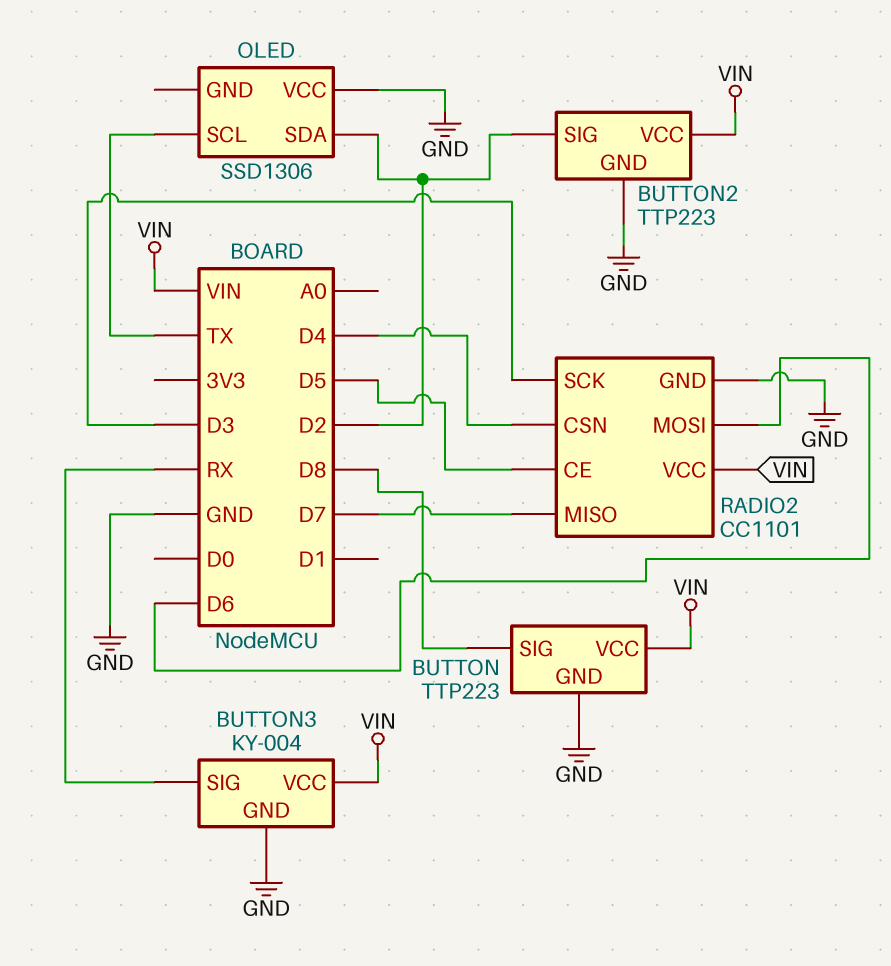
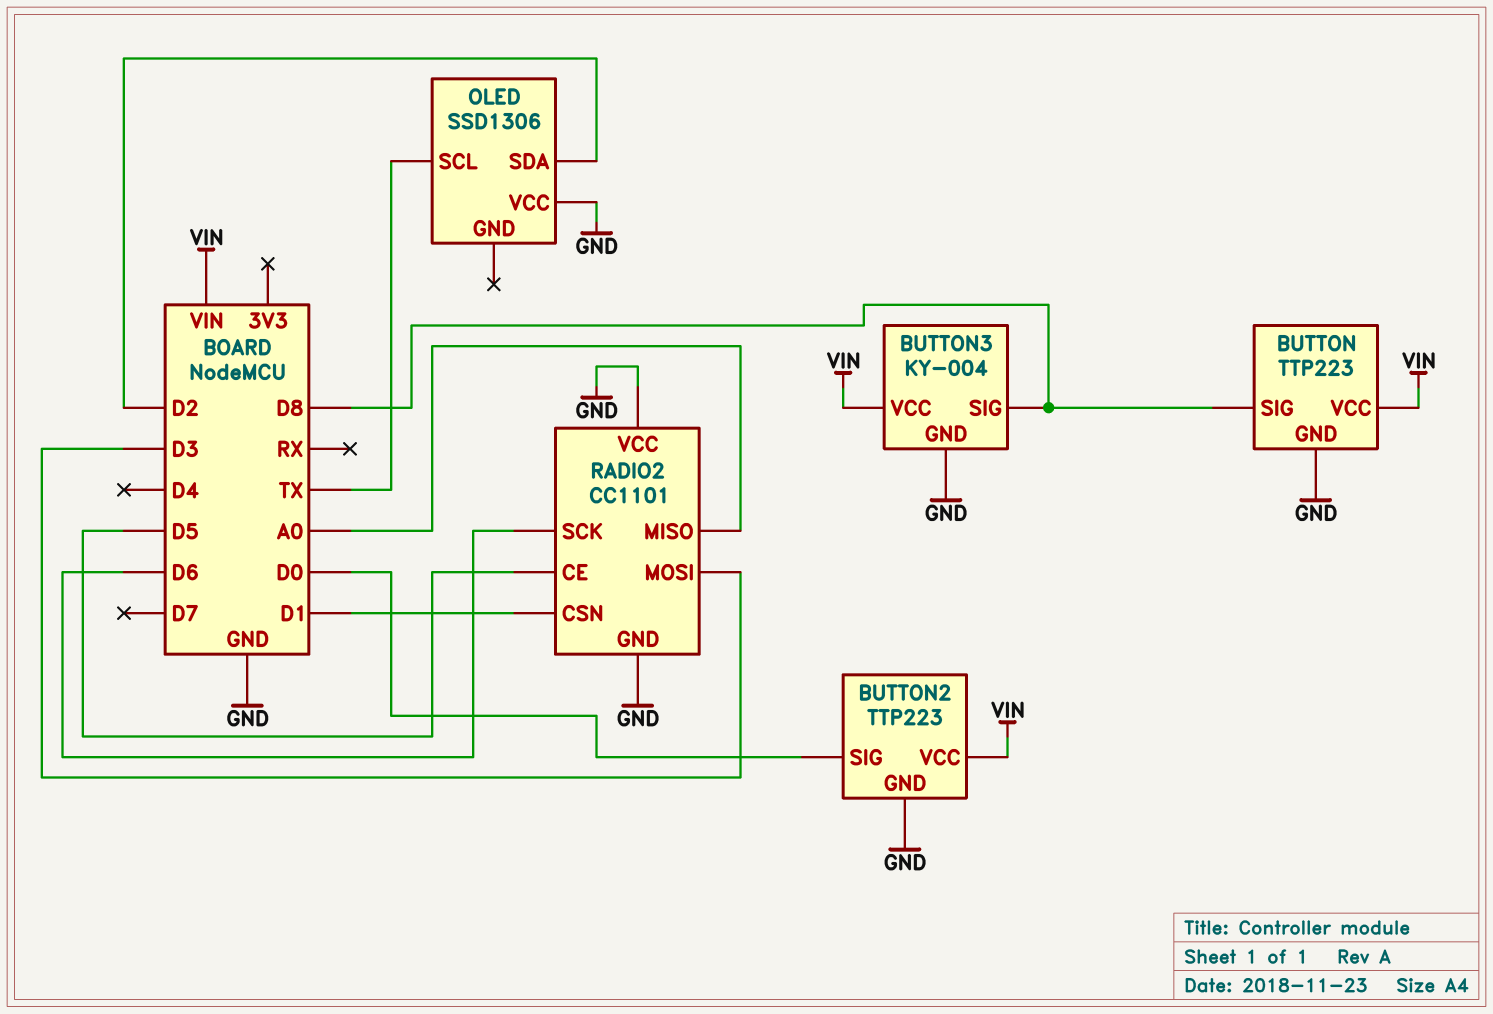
BUTTON2 pin SIG: D2 -> D0
BUTTON3 pin SIG: RX -> D8
RADIO2 pin CSN: D4 -> D1
RADIO2 pin MISO: D7 -> A0
RADIO2 pin MOSI: D6 -> D3
RADIO2 pin SCK: D3 -> D6
RADIO2 pin VCC: VIN -> GND

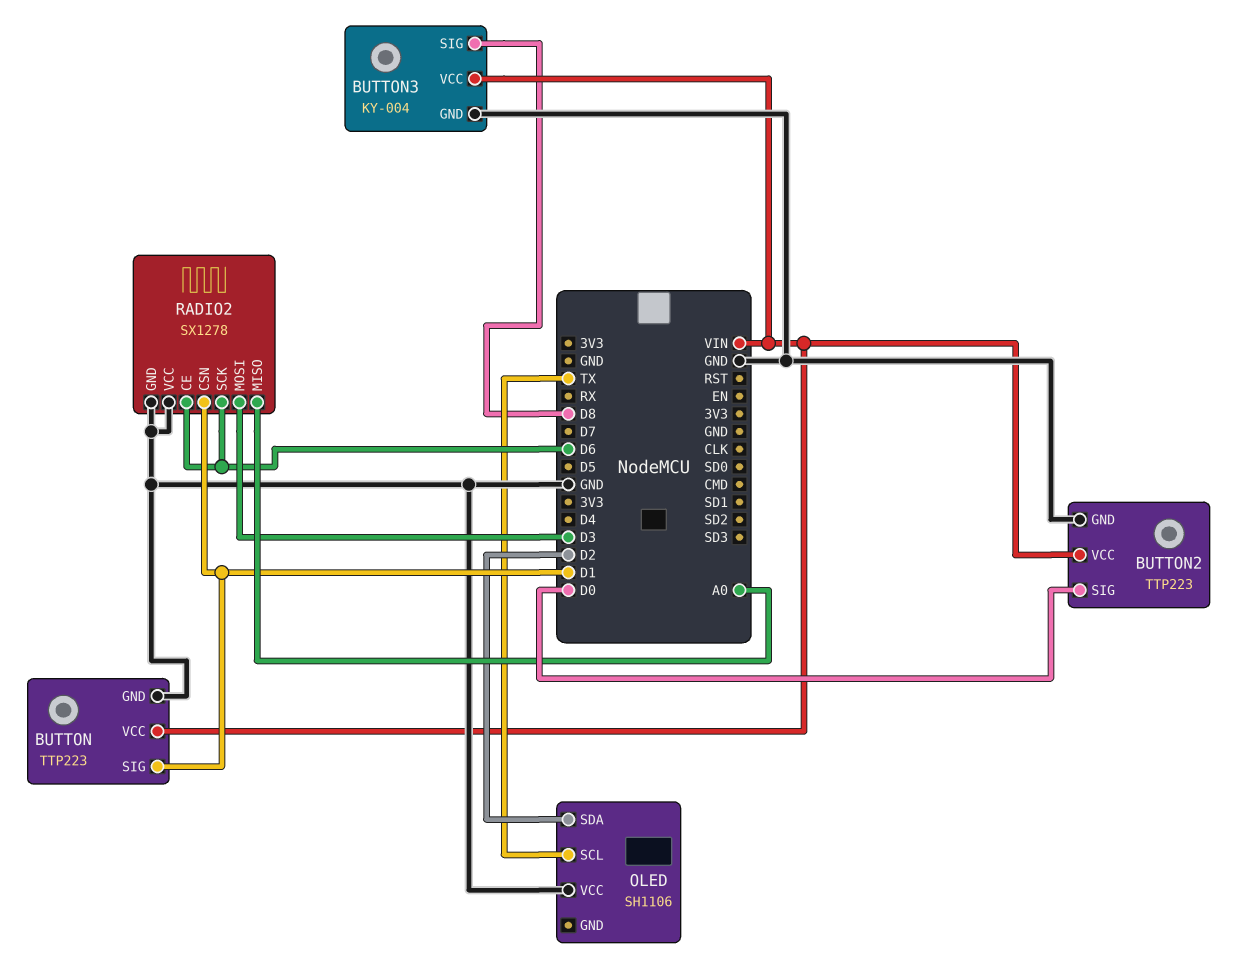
BUTTON pin SIG: D8 -> D1
OLED: SSD1306 -> SH1106
RADIO2: CC1101 -> SX1278
RADIO2 pin CE: D5 -> D6

